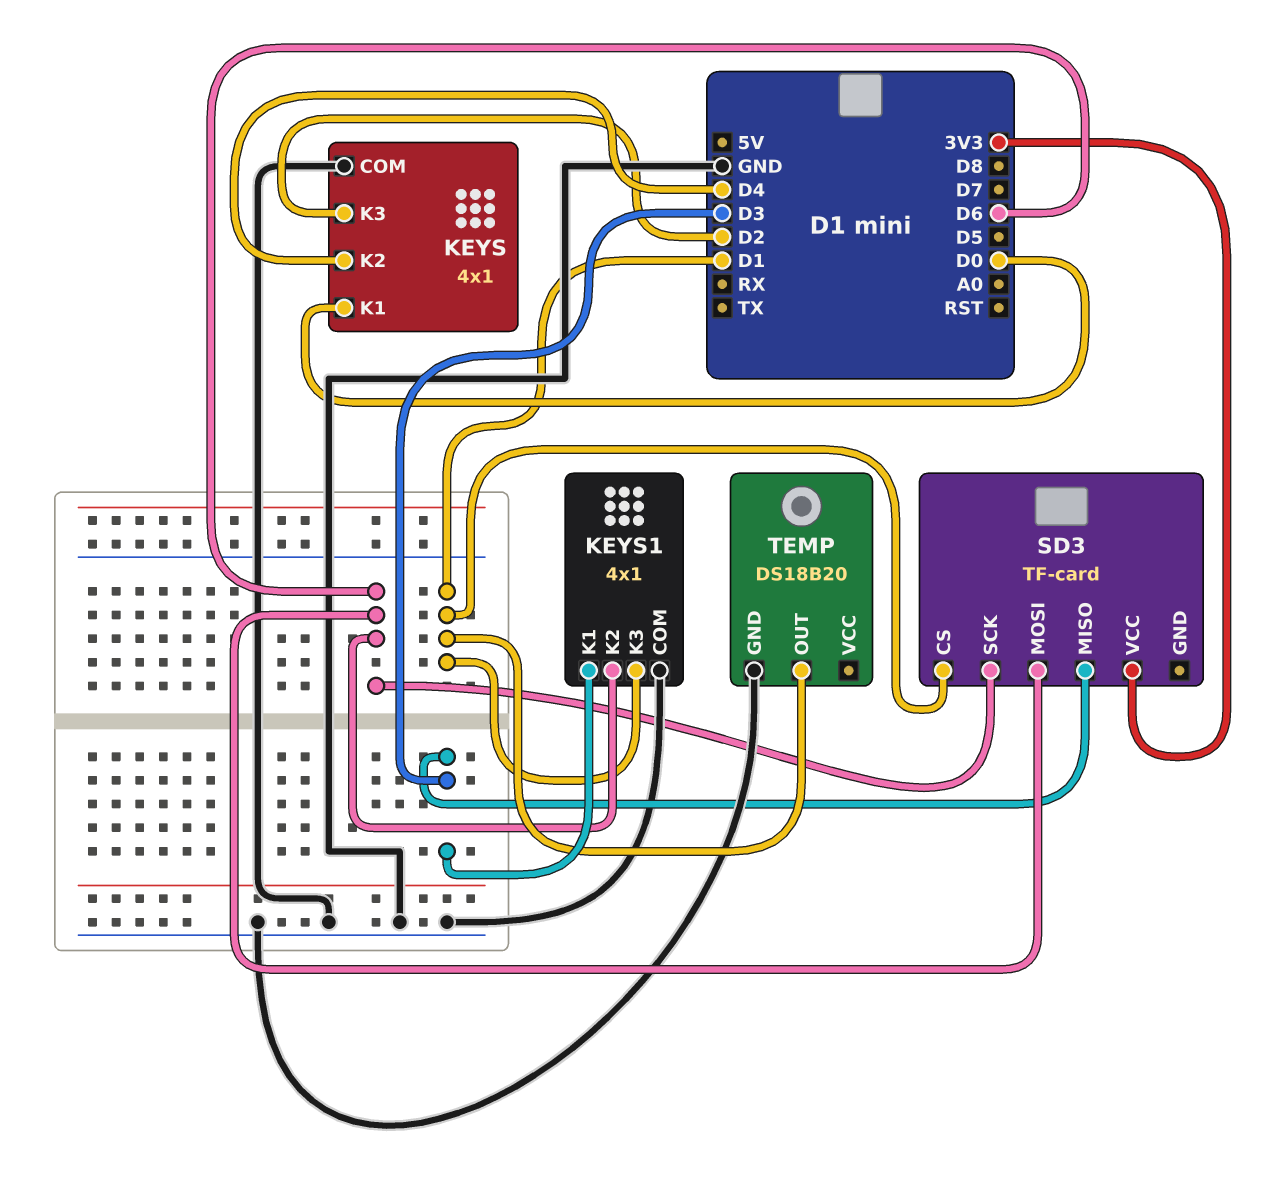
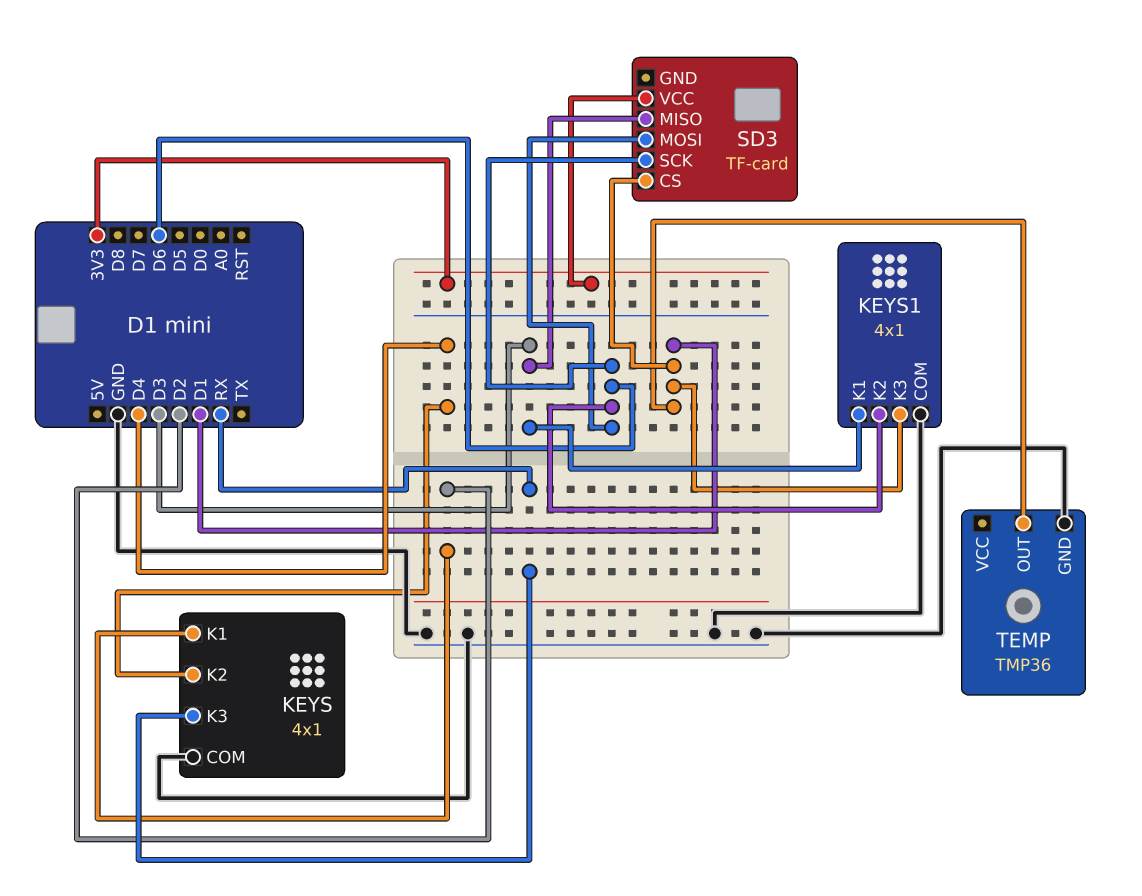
KEYS pin K1: D0 -> D2
KEYS pin K3: D2 -> RX
TEMP: DS18B20 -> TMP36

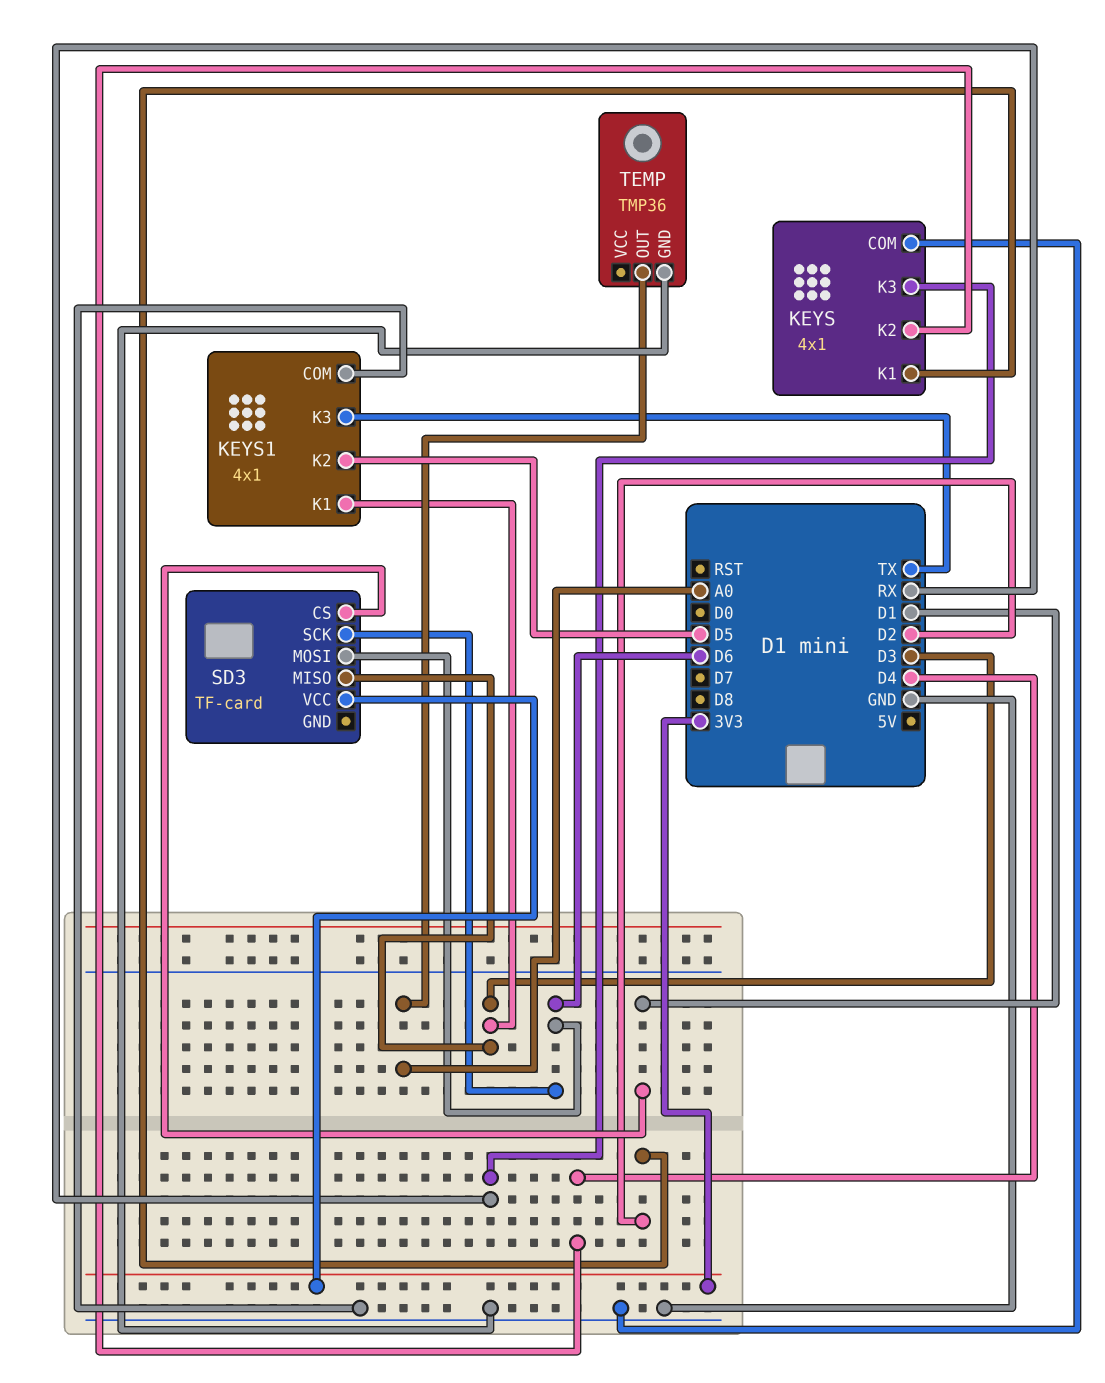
KEYS1 pin K2: D6 -> D5
KEYS1 pin K3: D1 -> TX
TEMP pin OUT: D1 -> A0

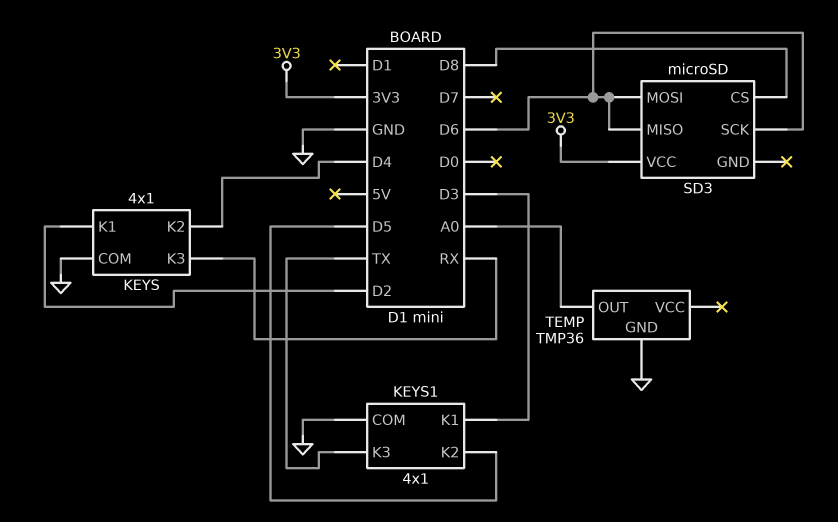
SD3: TF-card -> microSD
SD3 pin CS: D1 -> D8
SD3 pin MISO: D3 -> D6

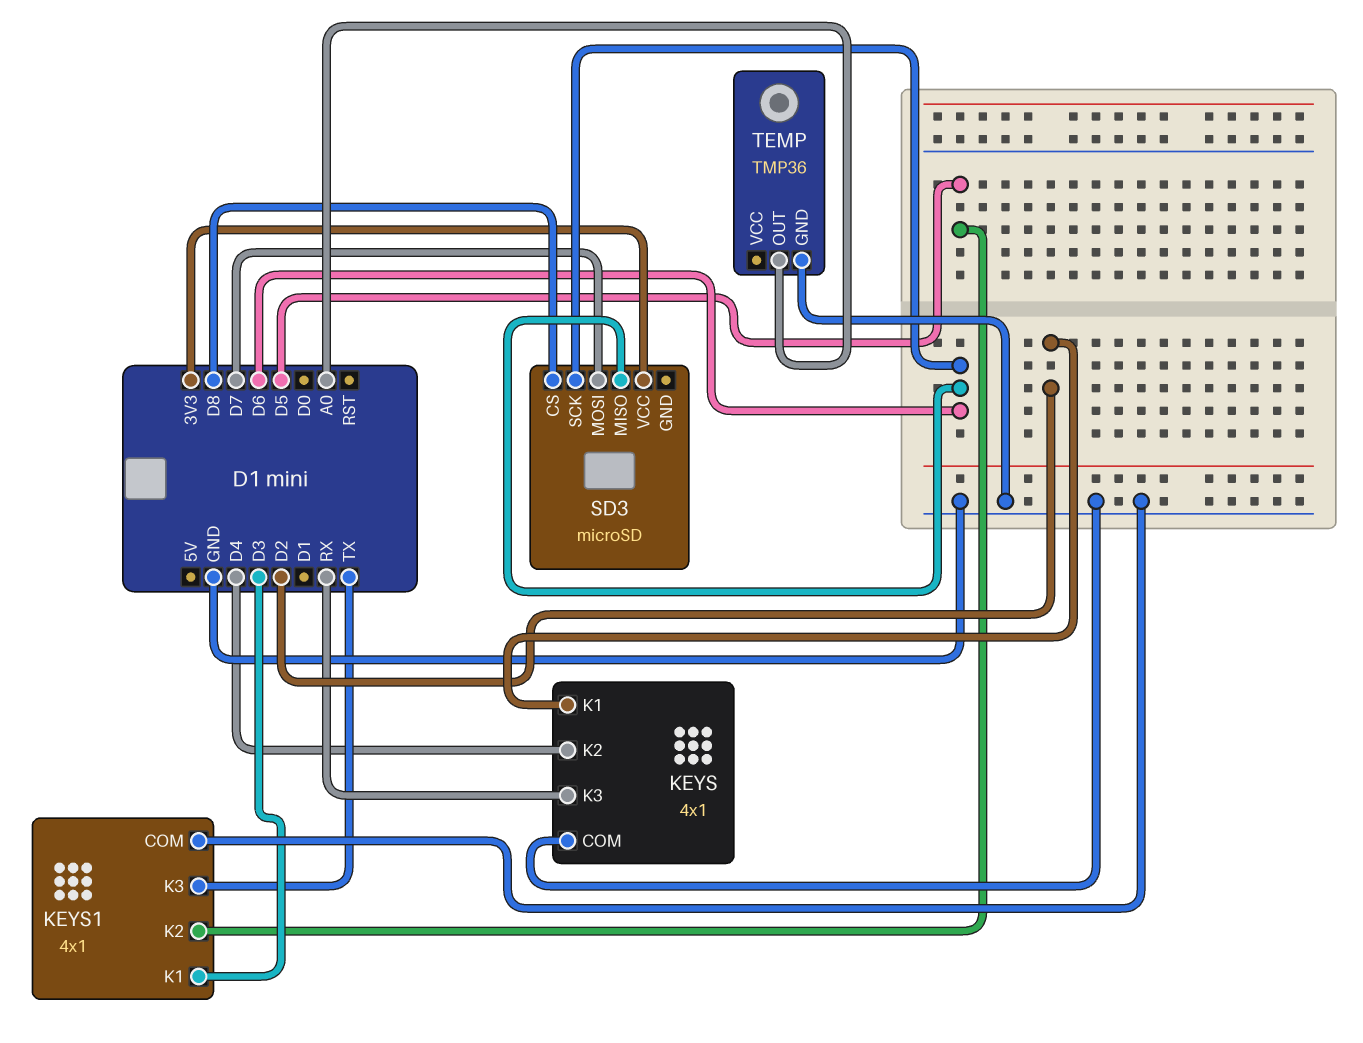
SD3 pin MOSI: D6 -> D7

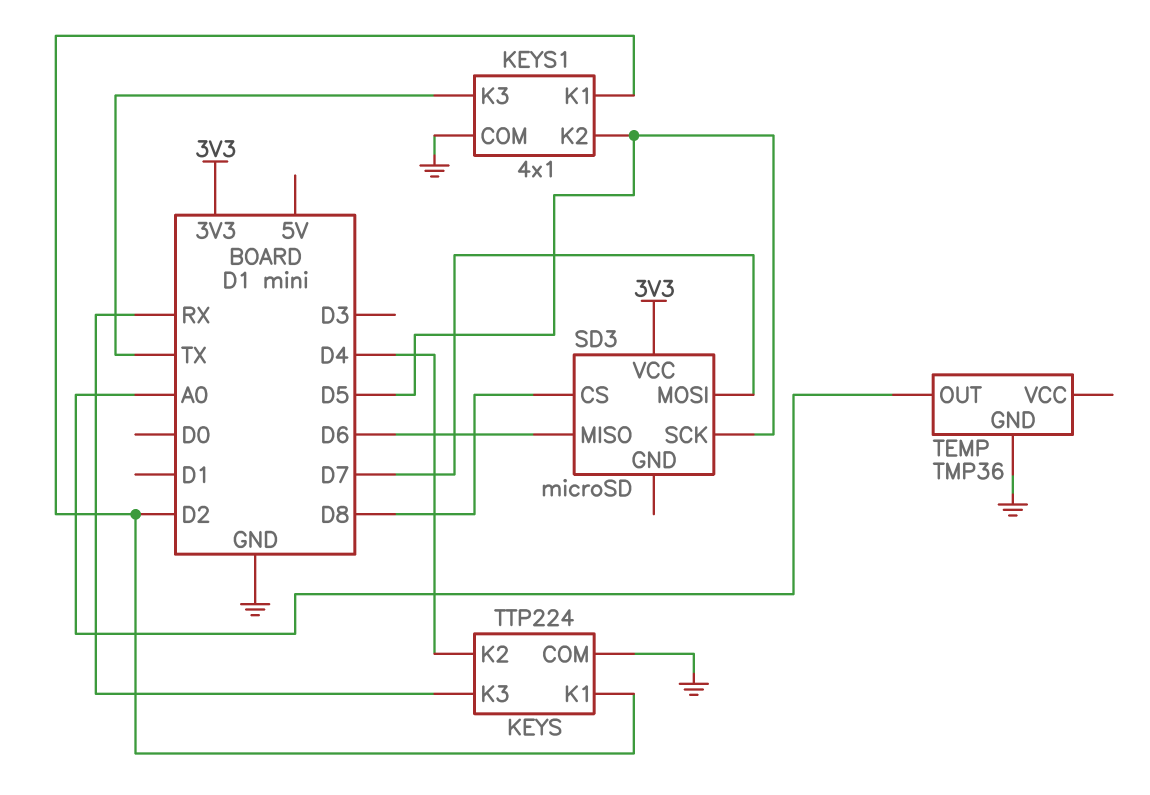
KEYS: 4x1 -> TTP224
KEYS1 pin K1: D3 -> D2
SD3 pin SCK: D6 -> D5

